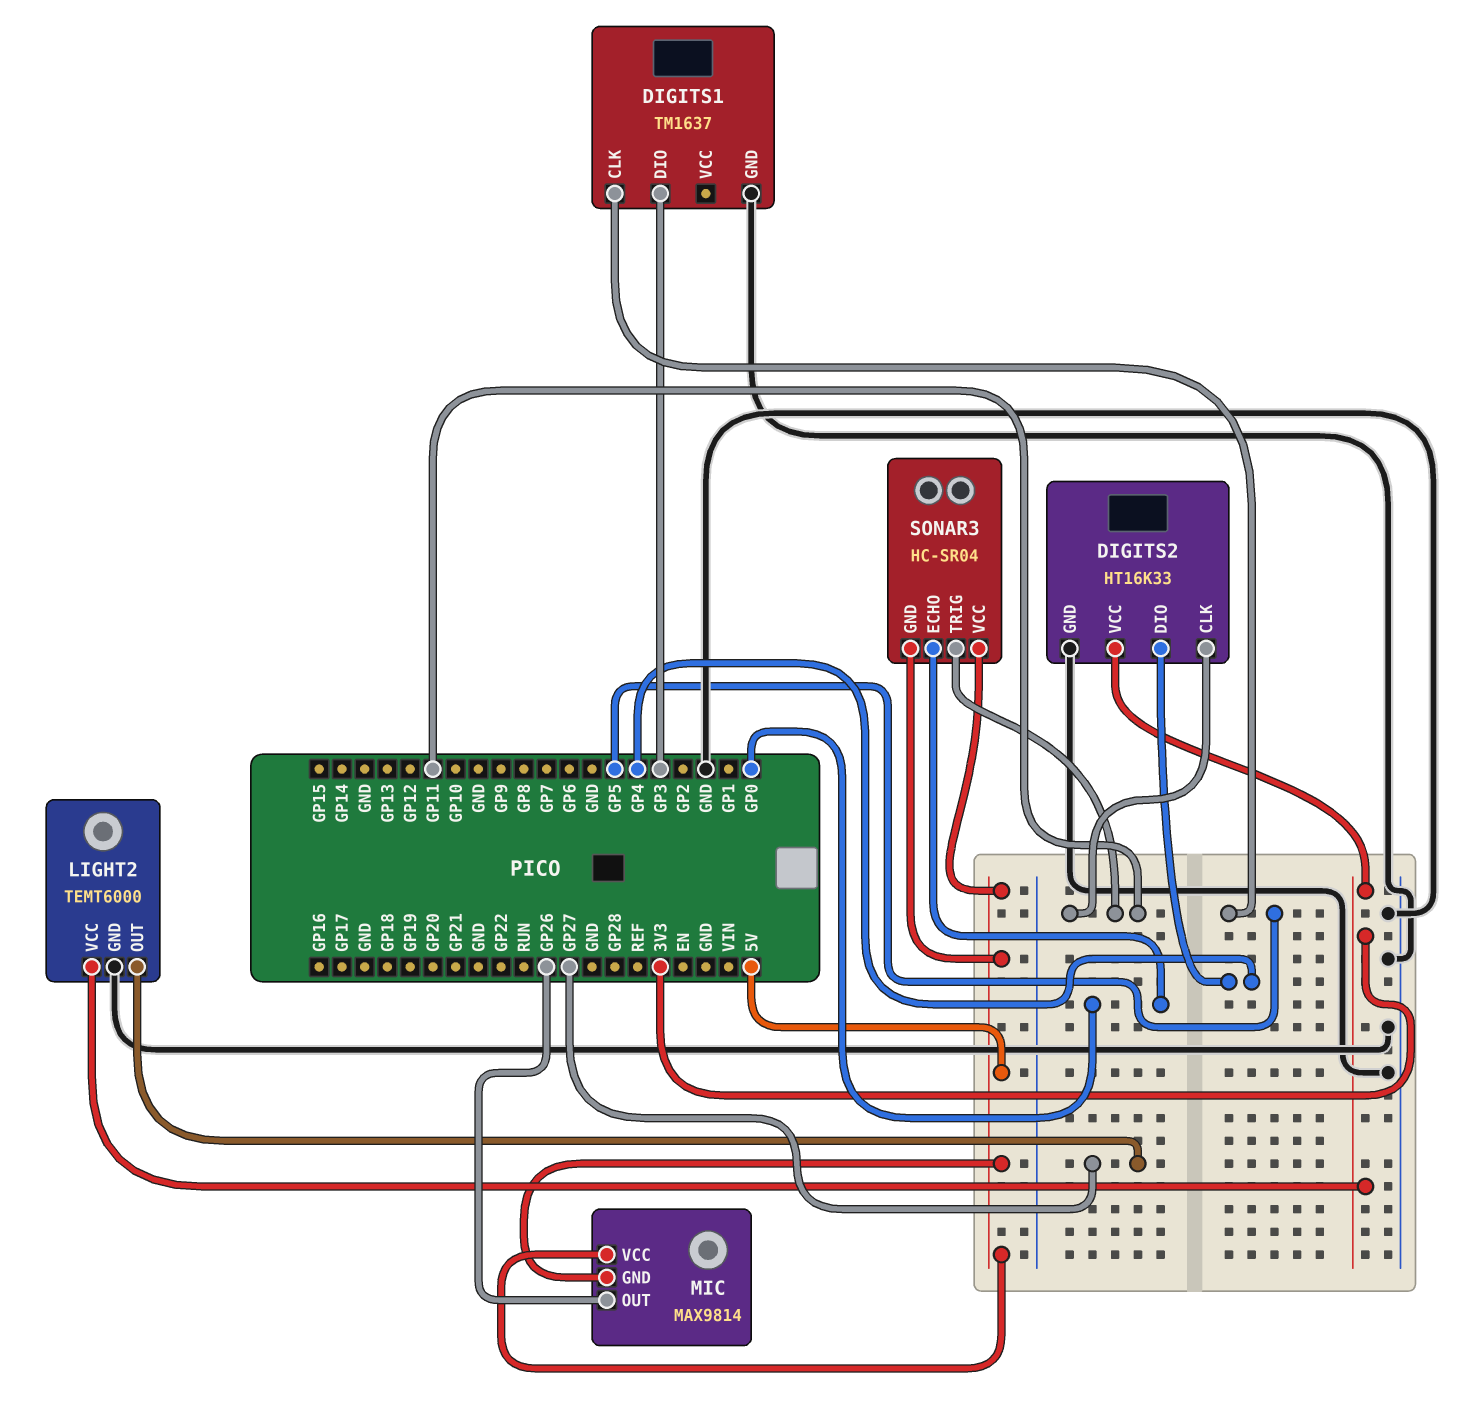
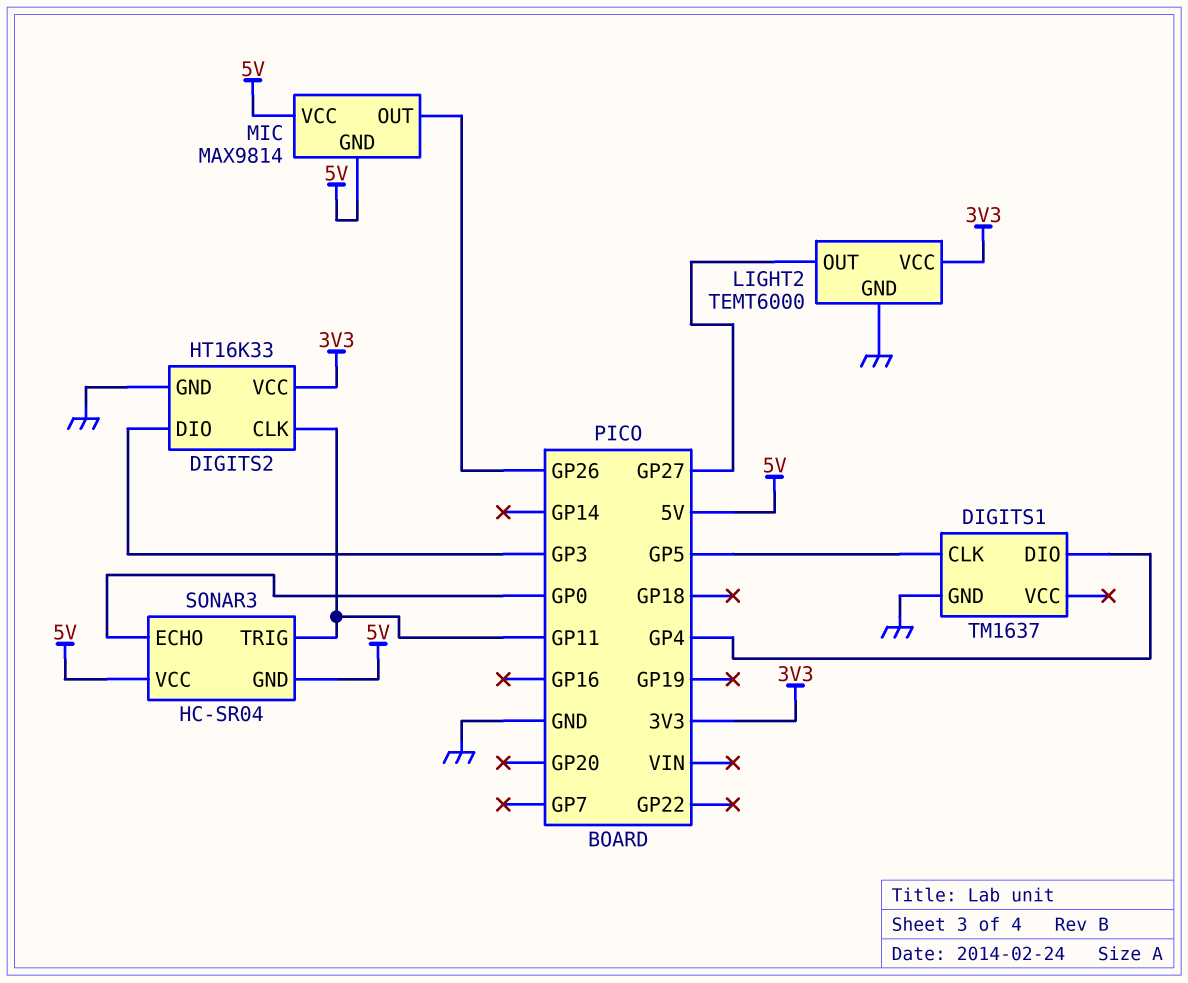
DIGITS1 pin DIO: GP3 -> GP4
DIGITS2 pin DIO: GP4 -> GP3

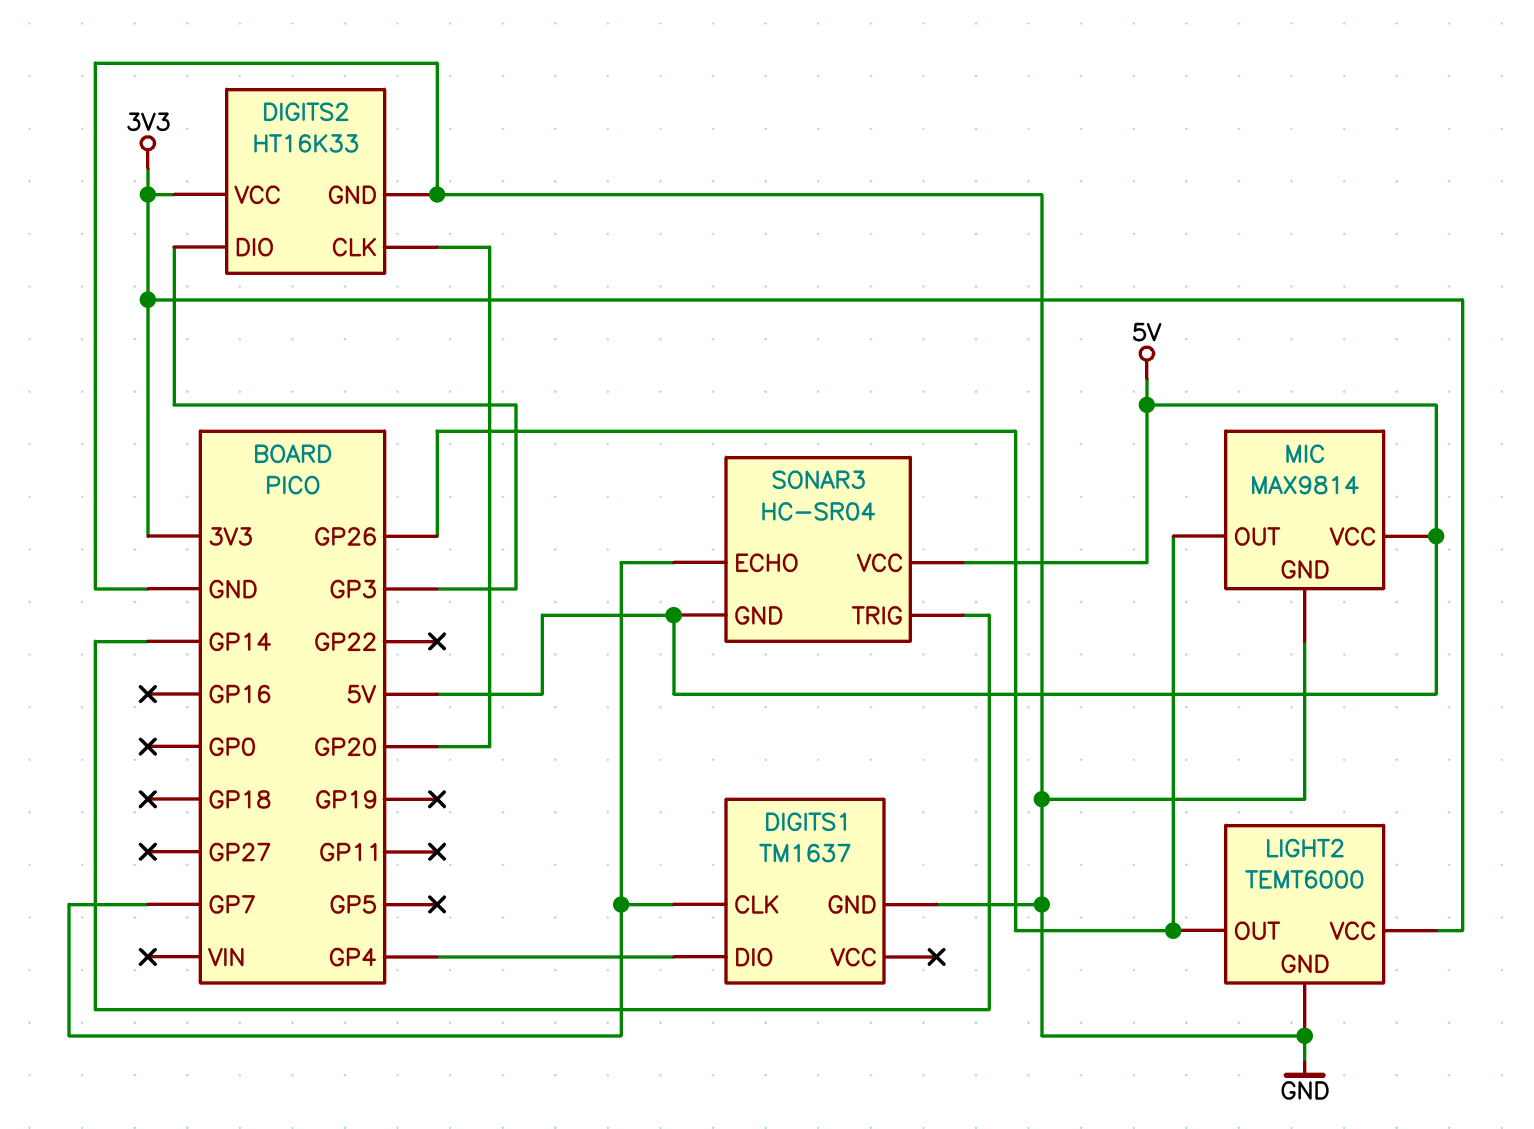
DIGITS1 pin CLK: GP5 -> GP7
DIGITS2 pin CLK: GP11 -> GP20
LIGHT2 pin OUT: GP27 -> GP26
MIC pin GND: 5V -> GND
SONAR3 pin ECHO: GP0 -> GP7
SONAR3 pin TRIG: GP11 -> GP14

